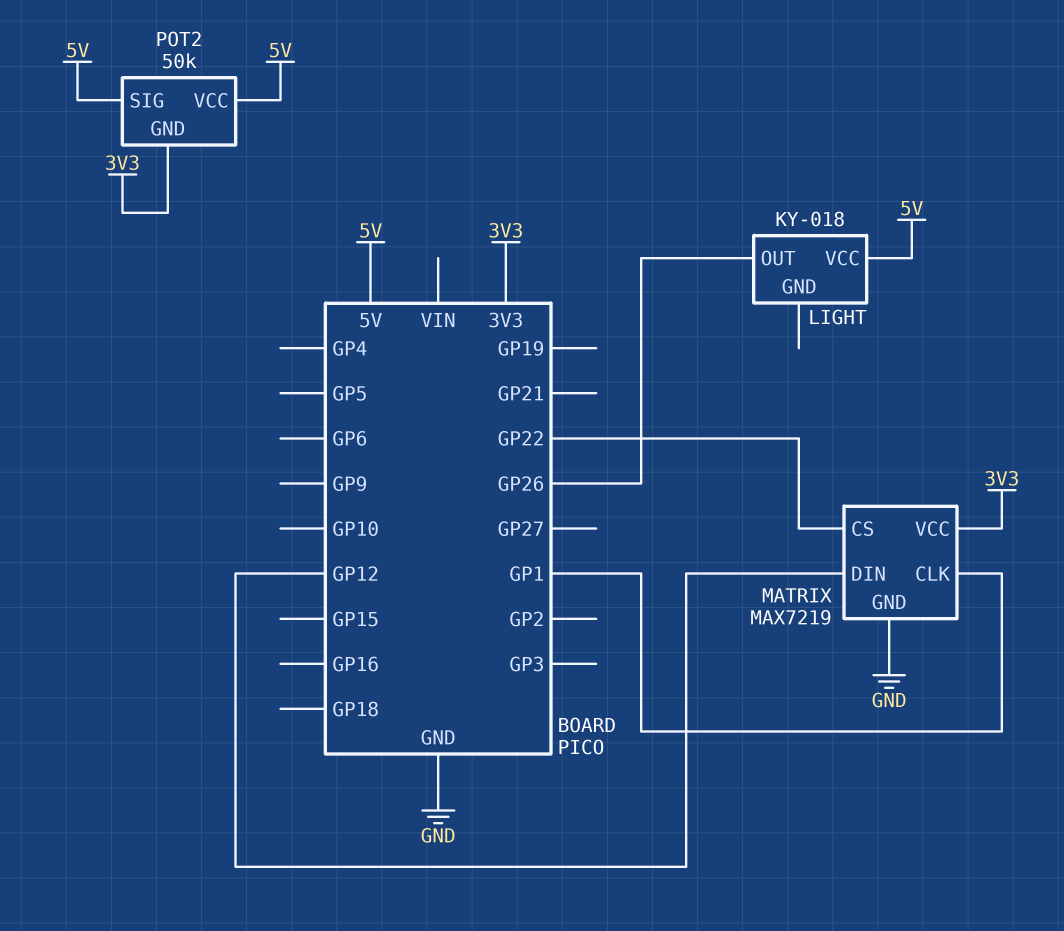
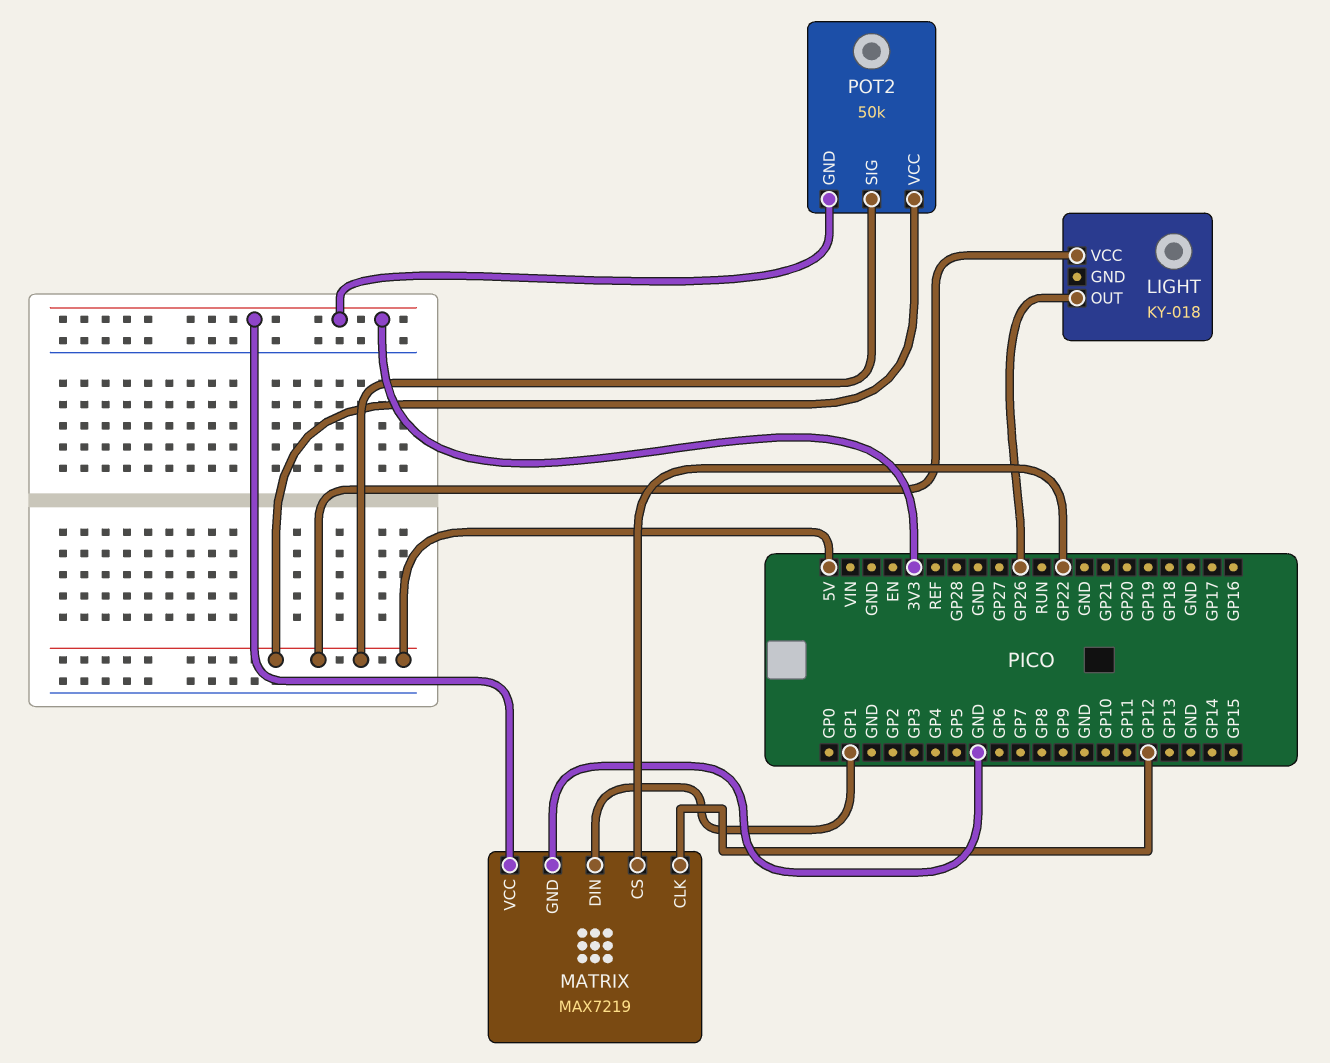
MATRIX pin CLK: GP1 -> GP12
MATRIX pin DIN: GP12 -> GP1

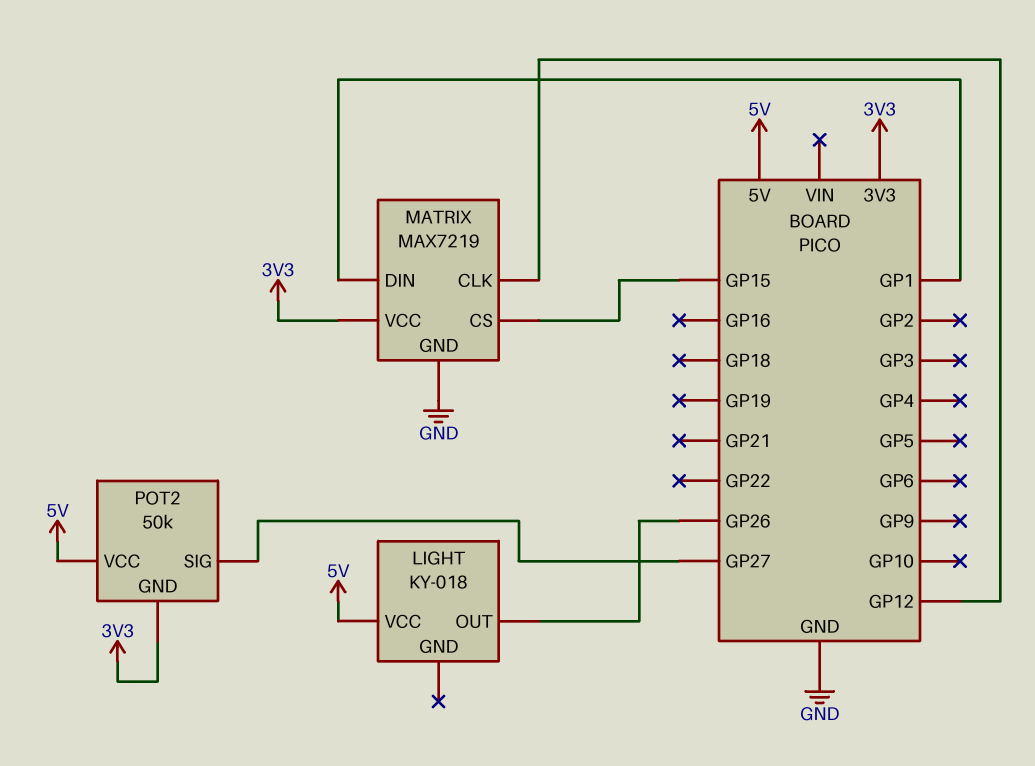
MATRIX pin CS: GP22 -> GP15
POT2 pin SIG: 5V -> GP27

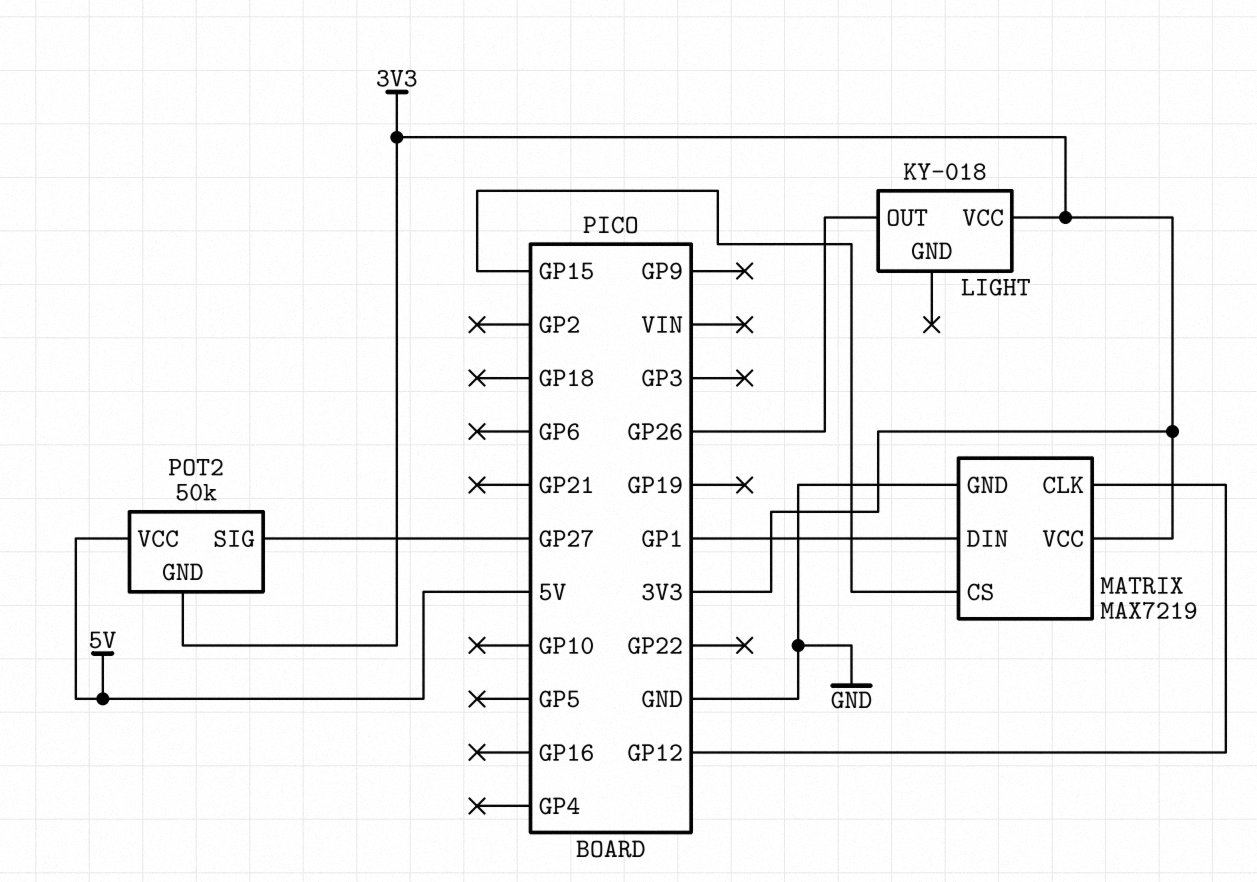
LIGHT pin VCC: 5V -> 3V3

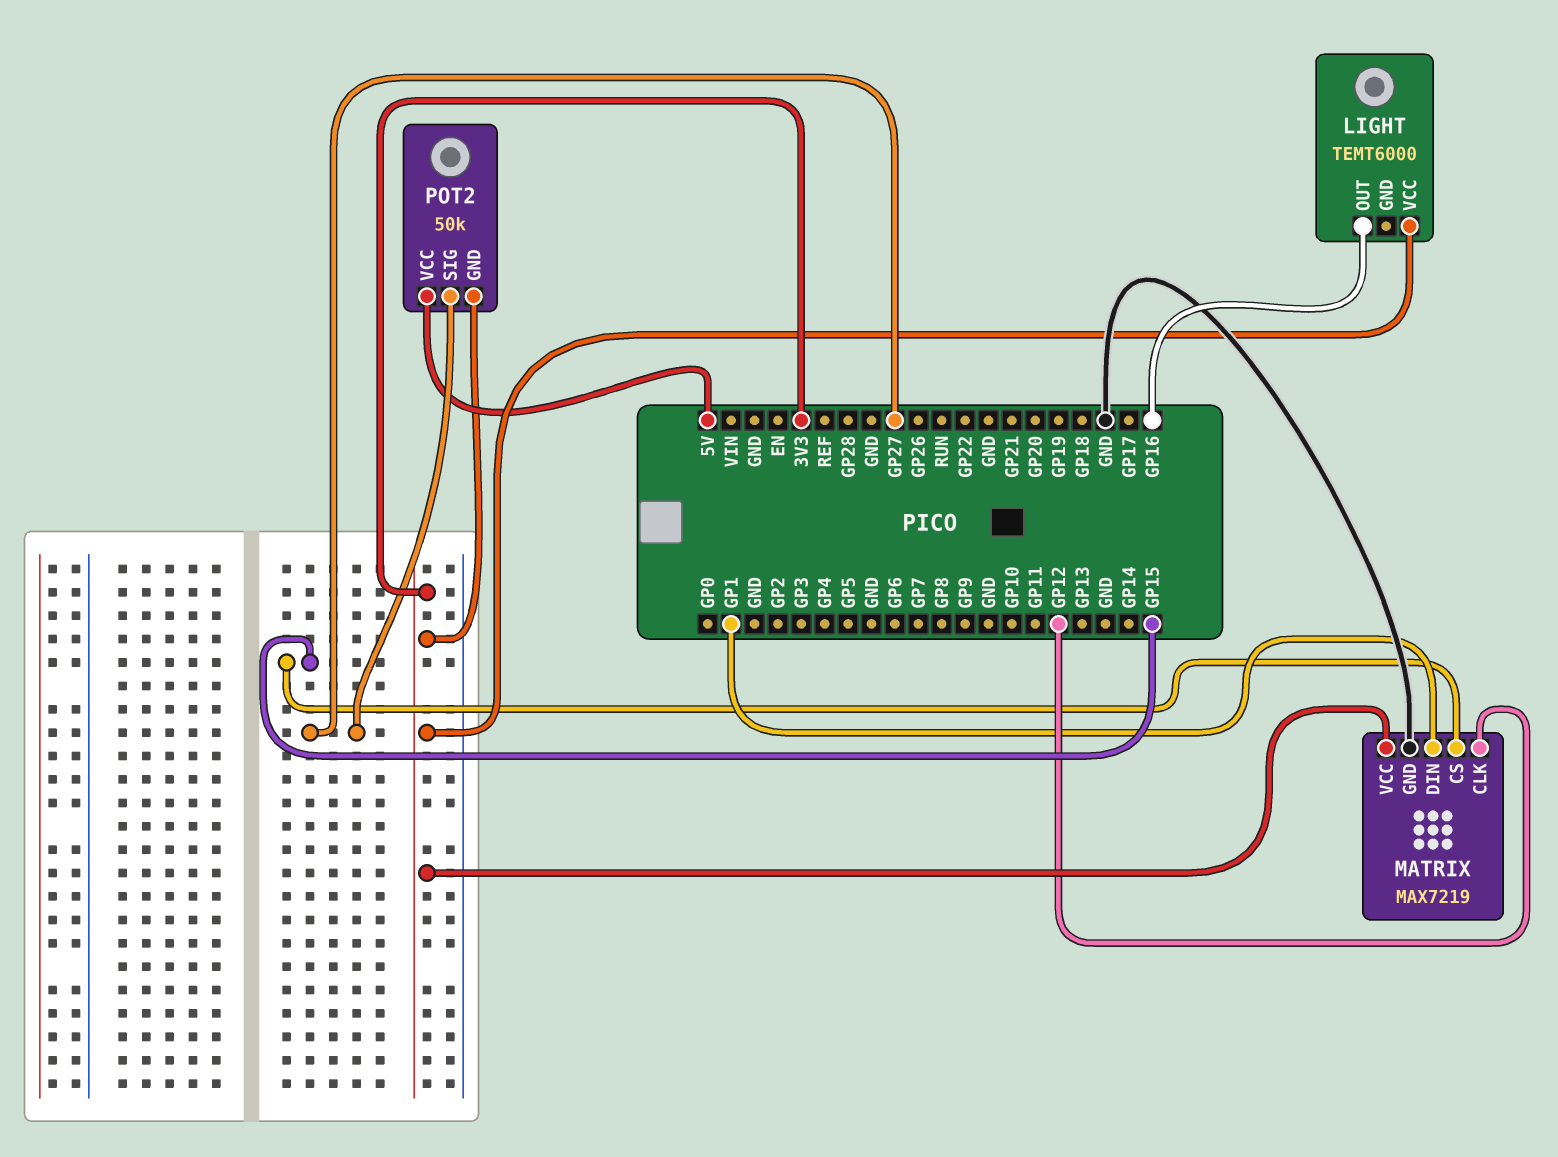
LIGHT: KY-018 -> TEMT6000
LIGHT pin OUT: GP26 -> GP16

